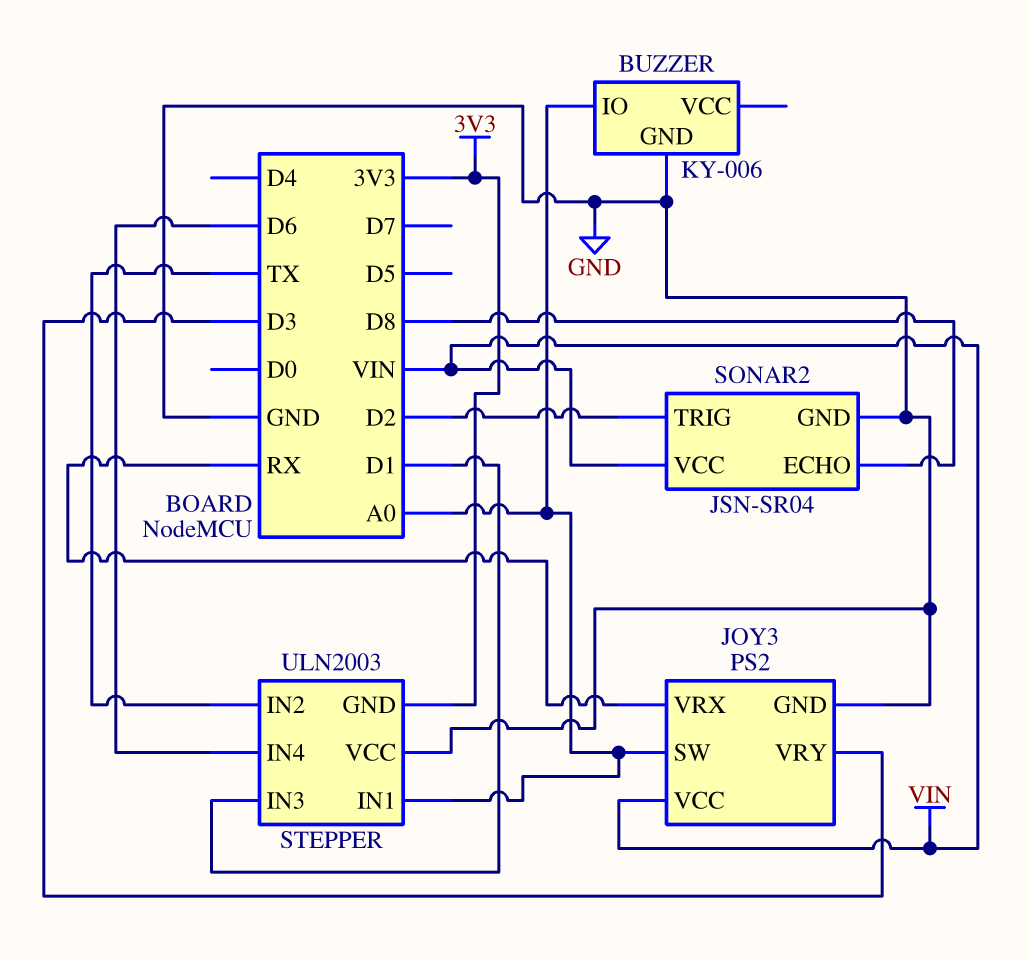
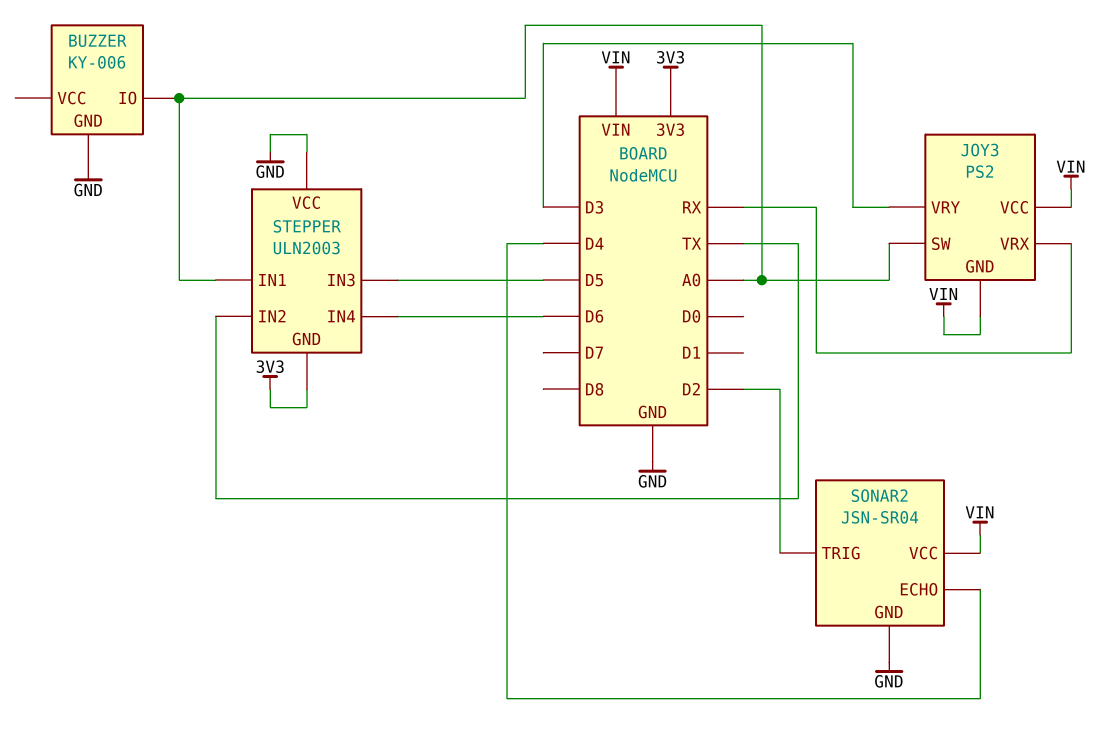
JOY3 pin GND: GND -> VIN
SONAR2 pin ECHO: D8 -> D4
STEPPER pin IN3: D1 -> D5

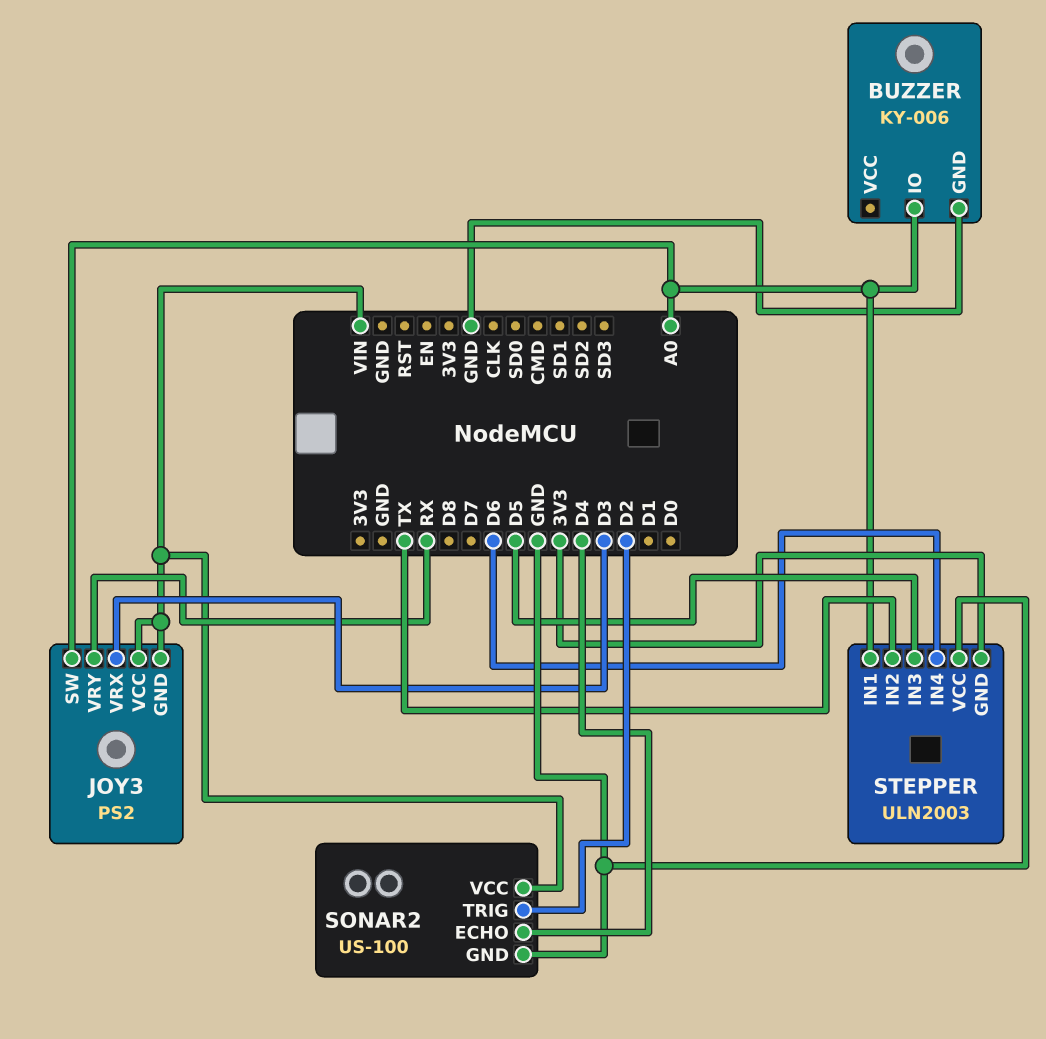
JOY3 pin VRX: RX -> D3
JOY3 pin VRY: D3 -> RX
SONAR2: JSN-SR04 -> US-100

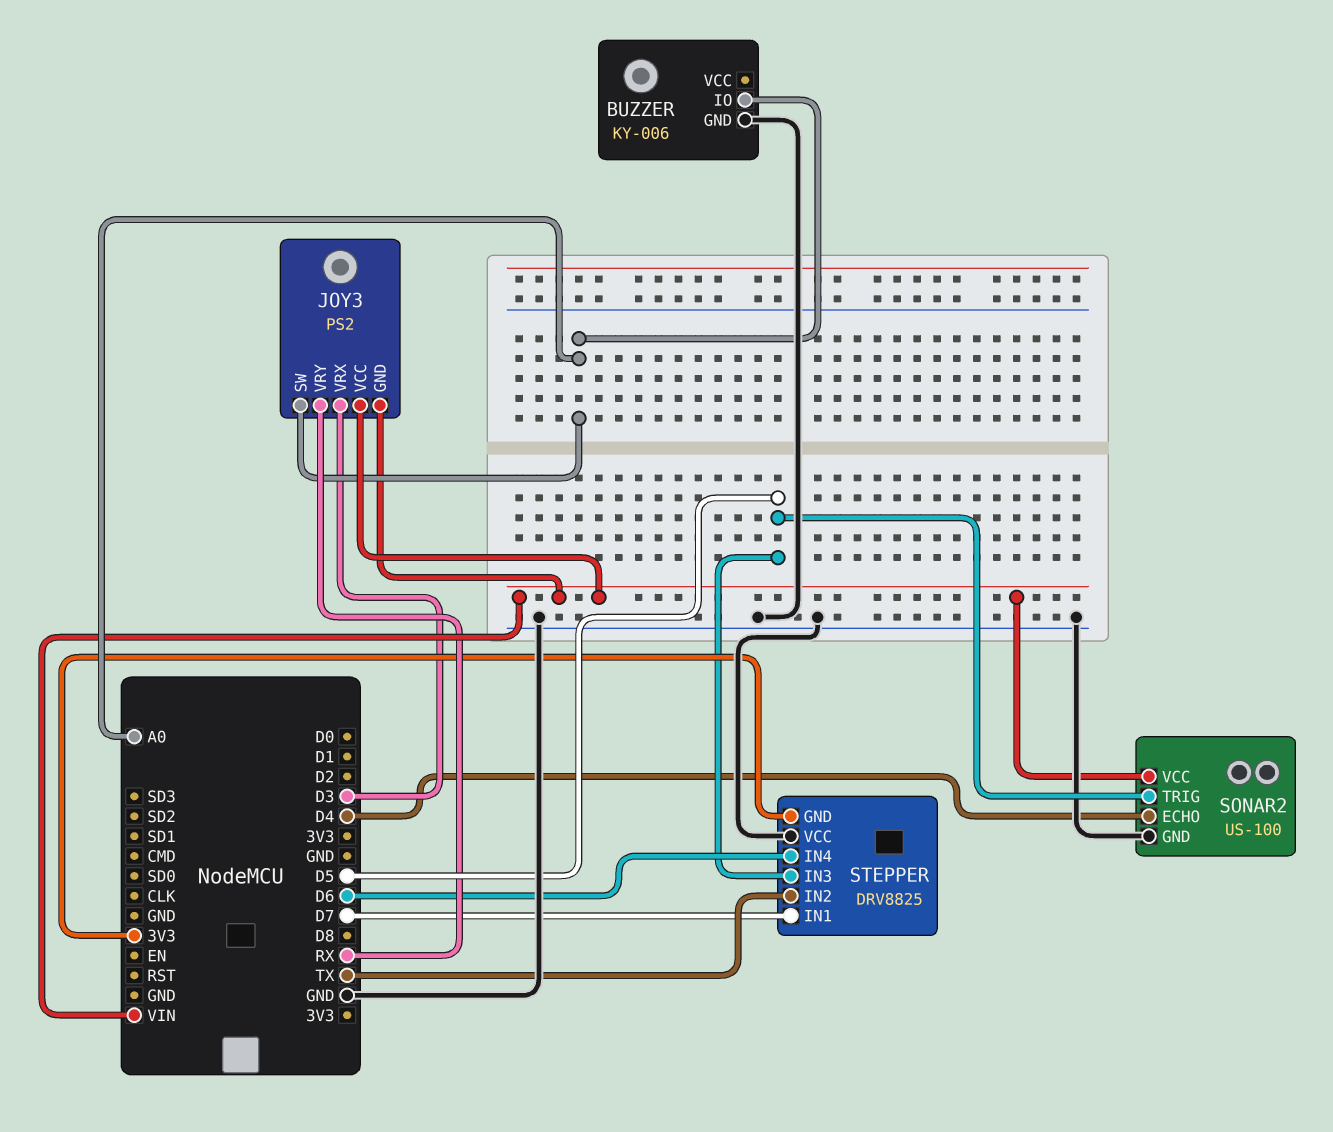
SONAR2 pin TRIG: D2 -> D5
STEPPER: ULN2003 -> DRV8825
STEPPER pin IN1: A0 -> D7

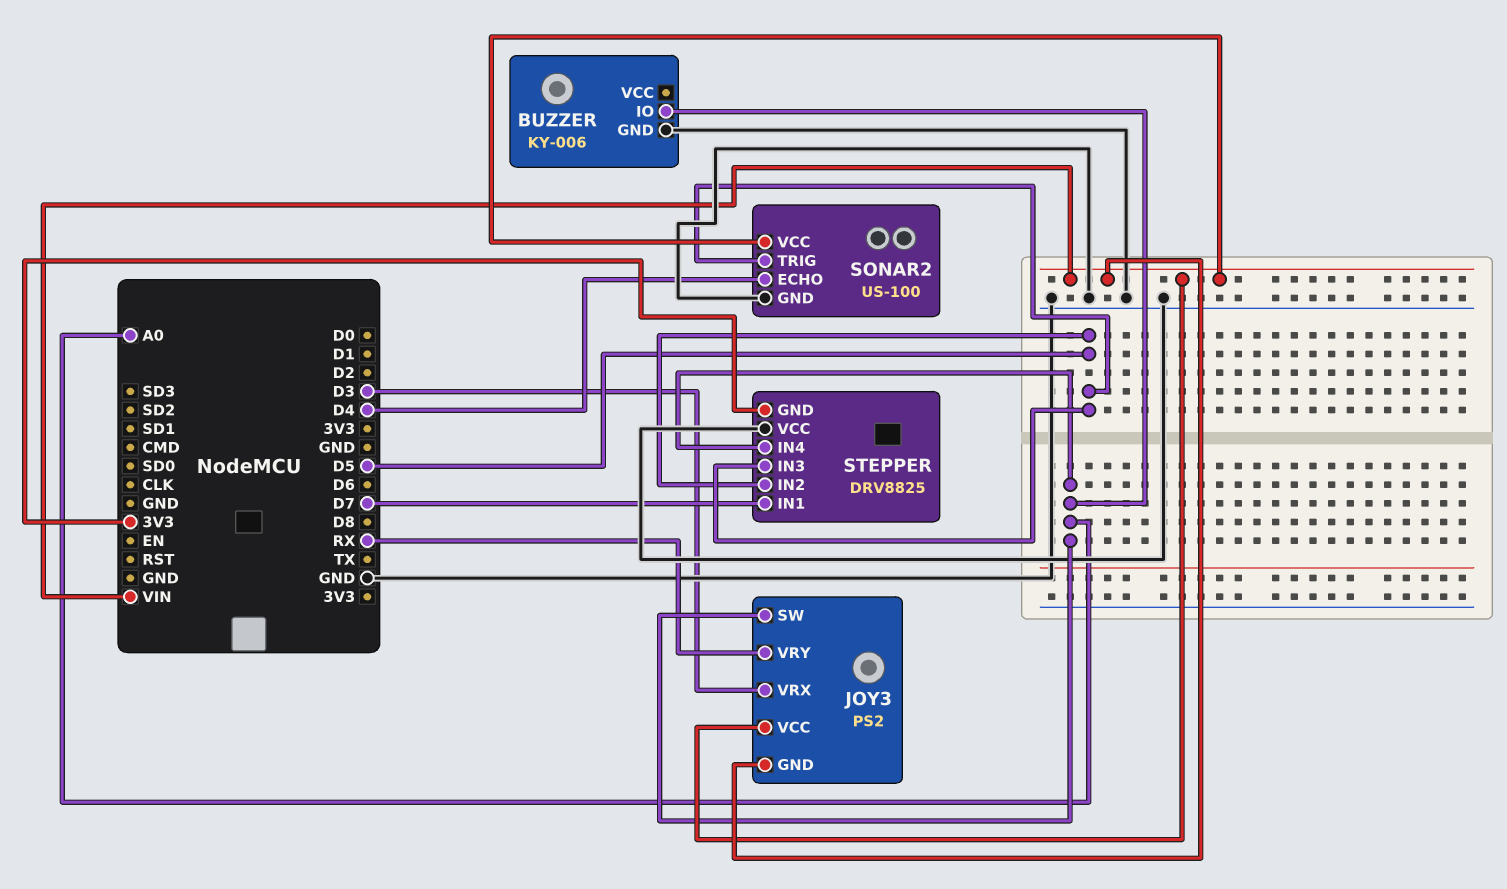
STEPPER pin IN2: TX -> D5
STEPPER pin IN4: D6 -> A0

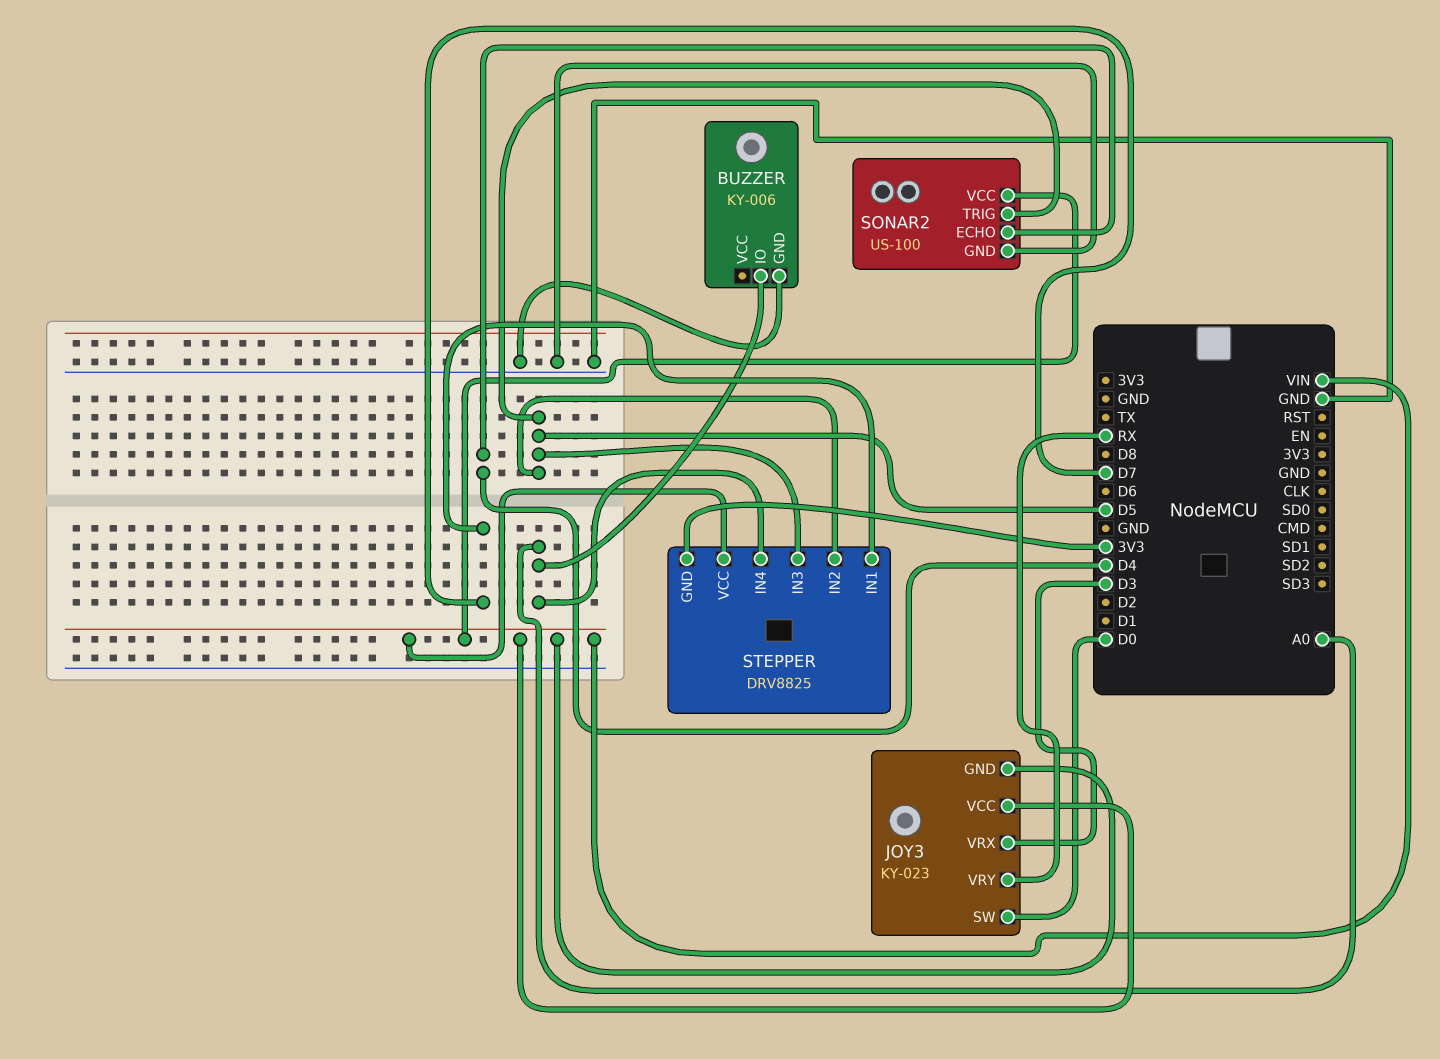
JOY3: PS2 -> KY-023
JOY3 pin SW: A0 -> D0
STEPPER pin VCC: GND -> VIN

